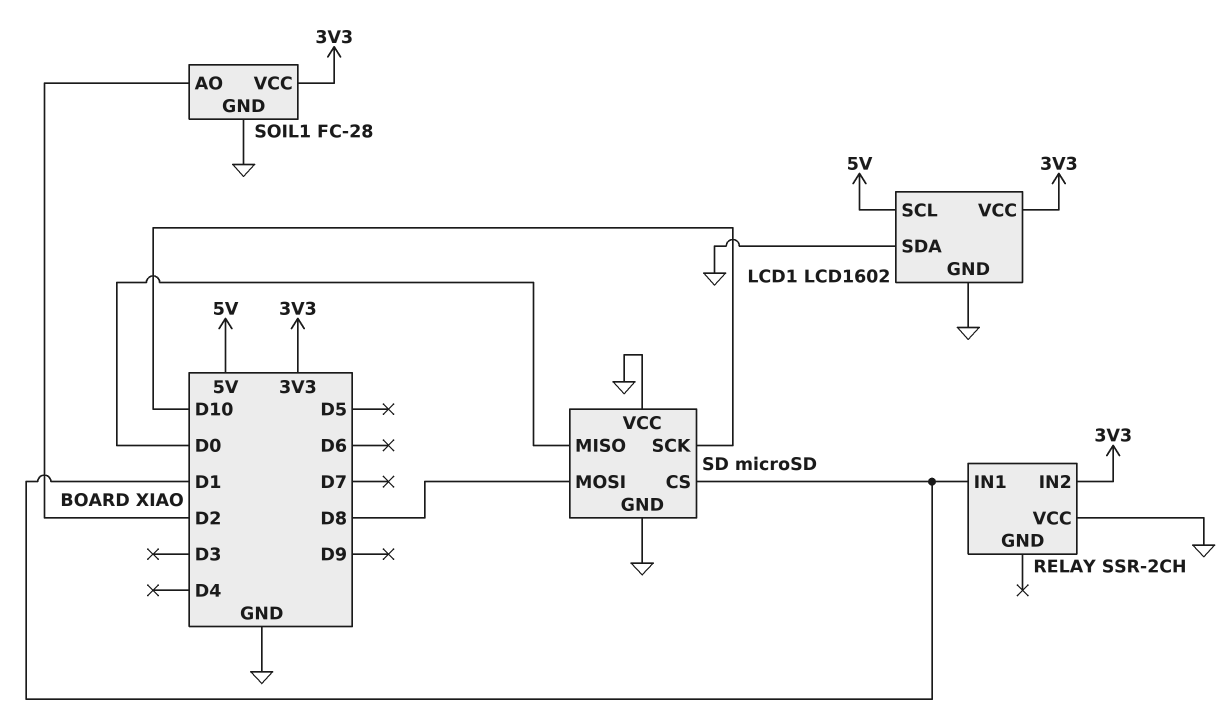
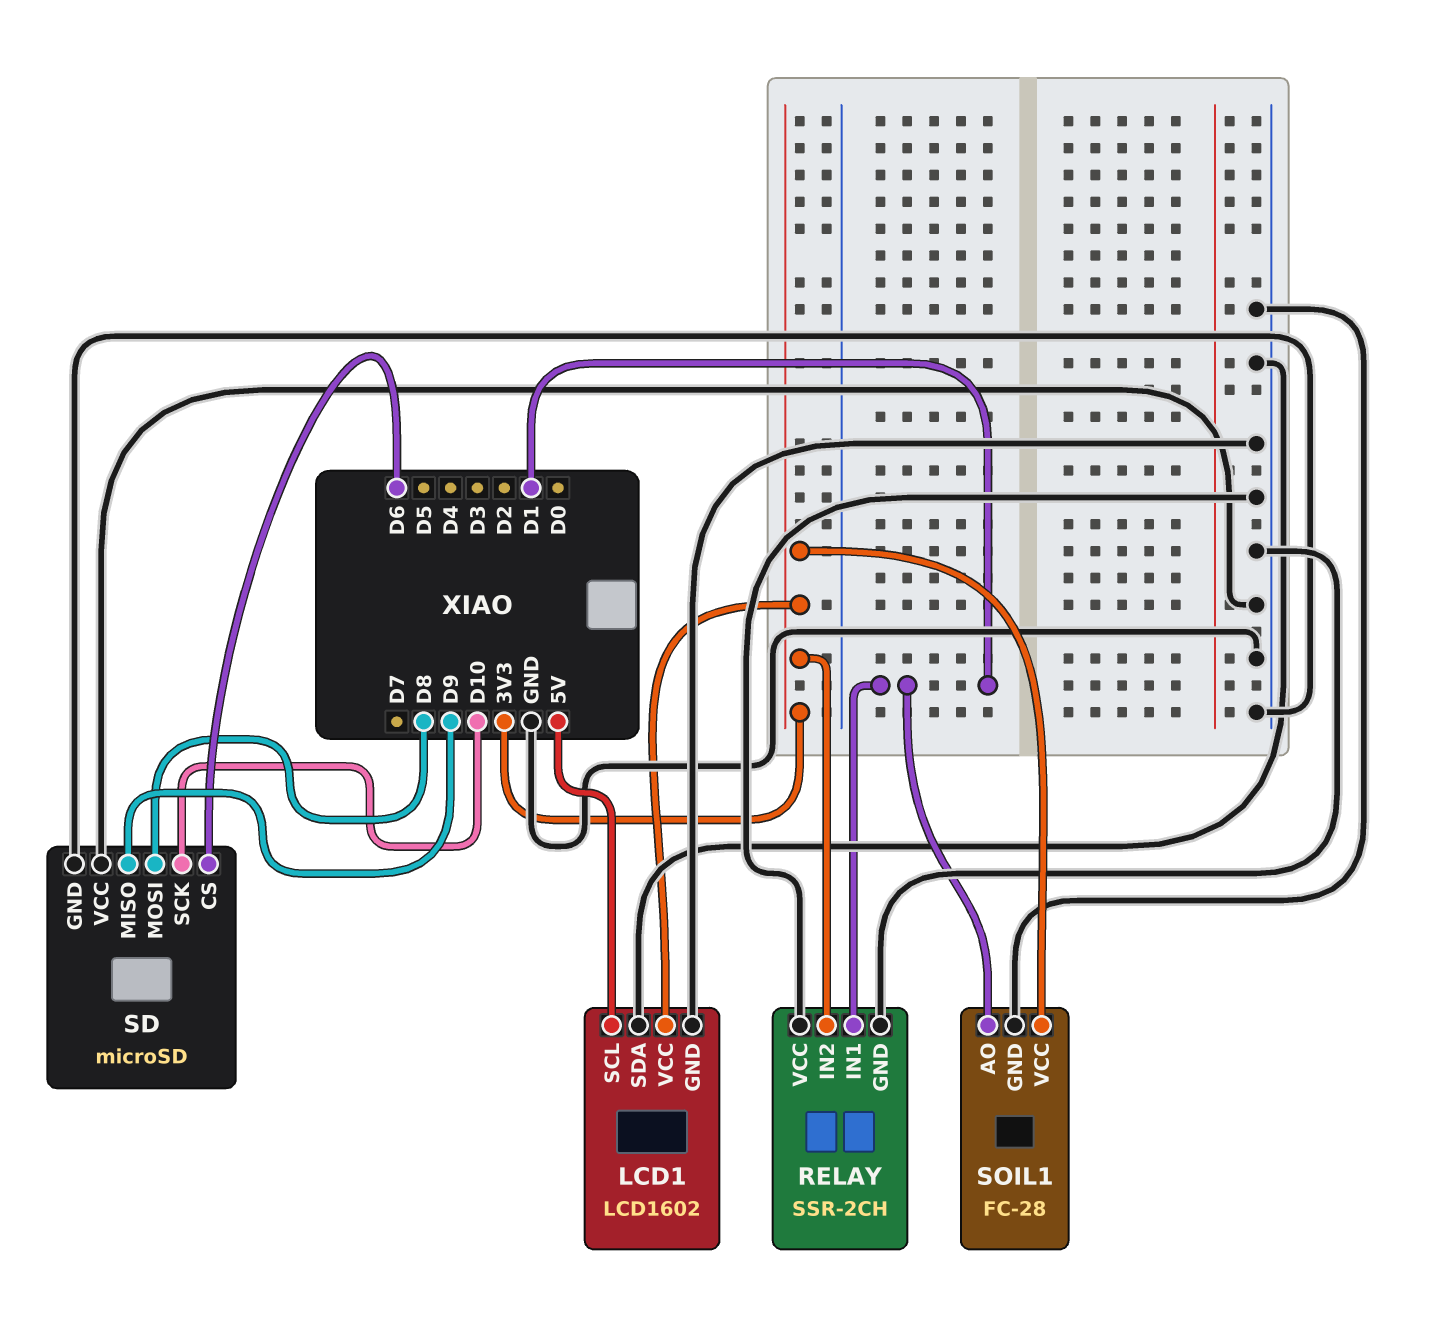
RELAY pin GND: none -> GND
SD pin CS: D1 -> D6
SD pin MISO: D0 -> D9
SOIL1 pin AO: D2 -> D1

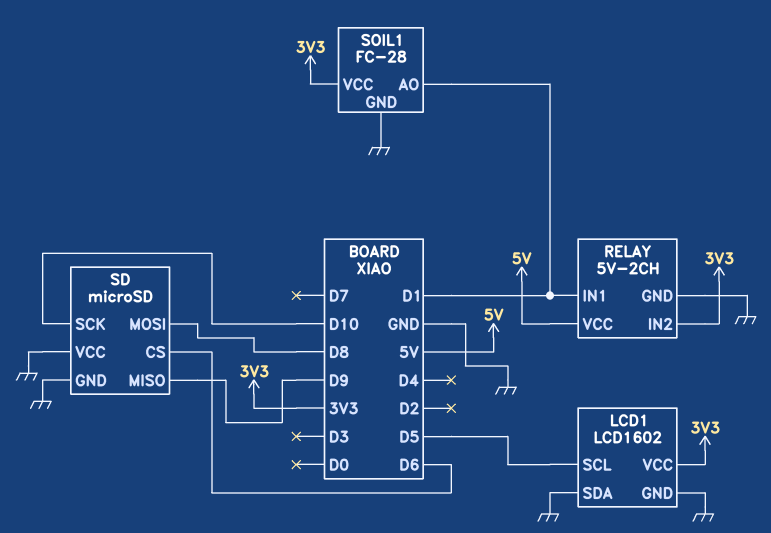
LCD1 pin SCL: 5V -> D5
RELAY: SSR-2CH -> 5V-2CH
RELAY pin VCC: GND -> 5V

